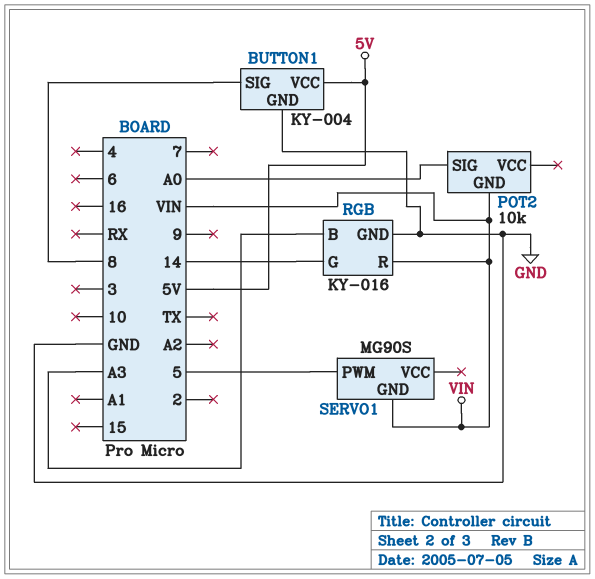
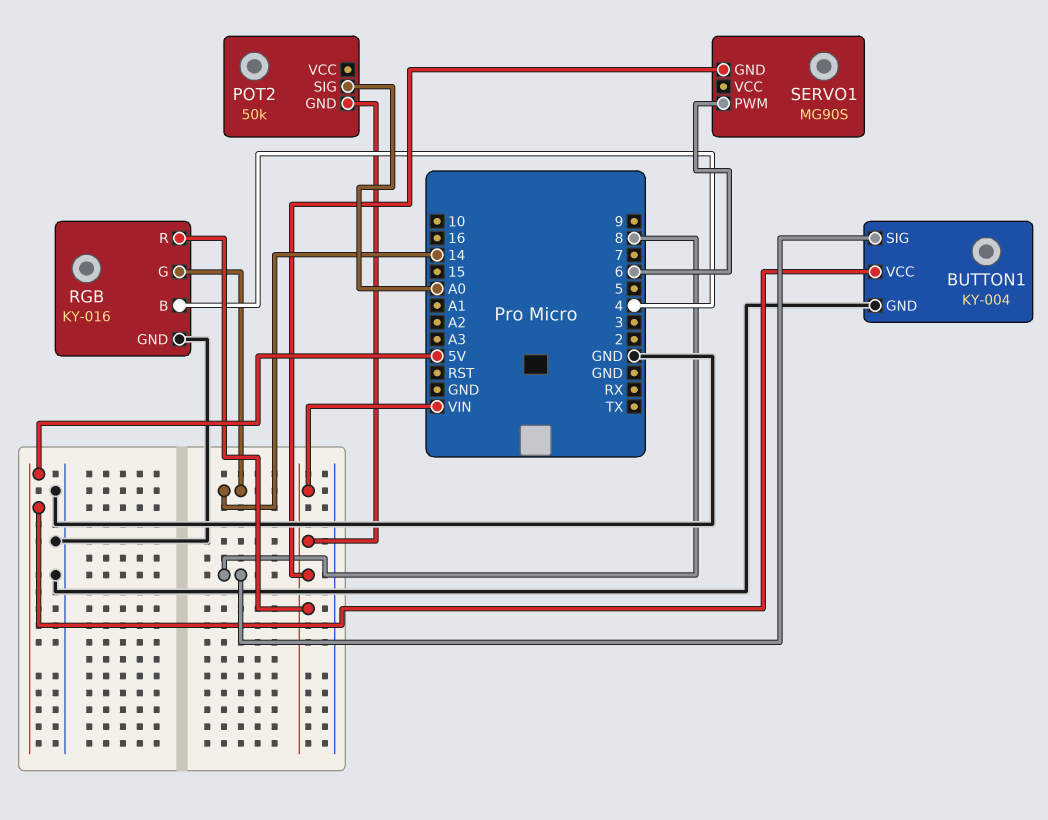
POT2: 10k -> 50k
RGB pin B: A3 -> 4
SERVO1 pin PWM: 5 -> 6

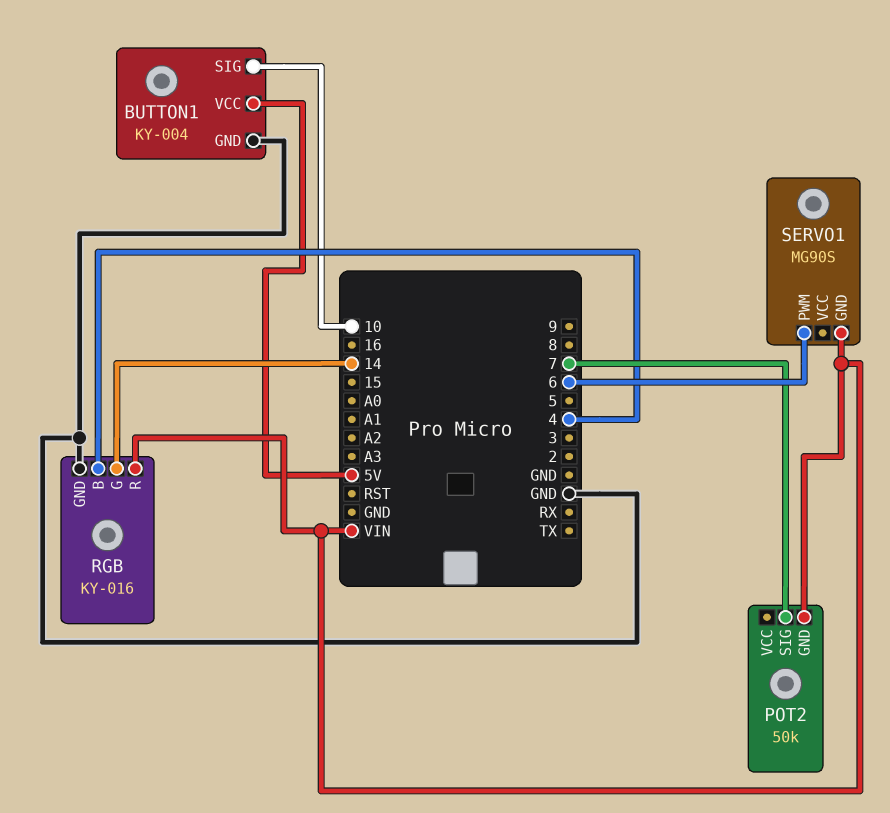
BUTTON1 pin SIG: 8 -> 10
POT2 pin SIG: A0 -> 7

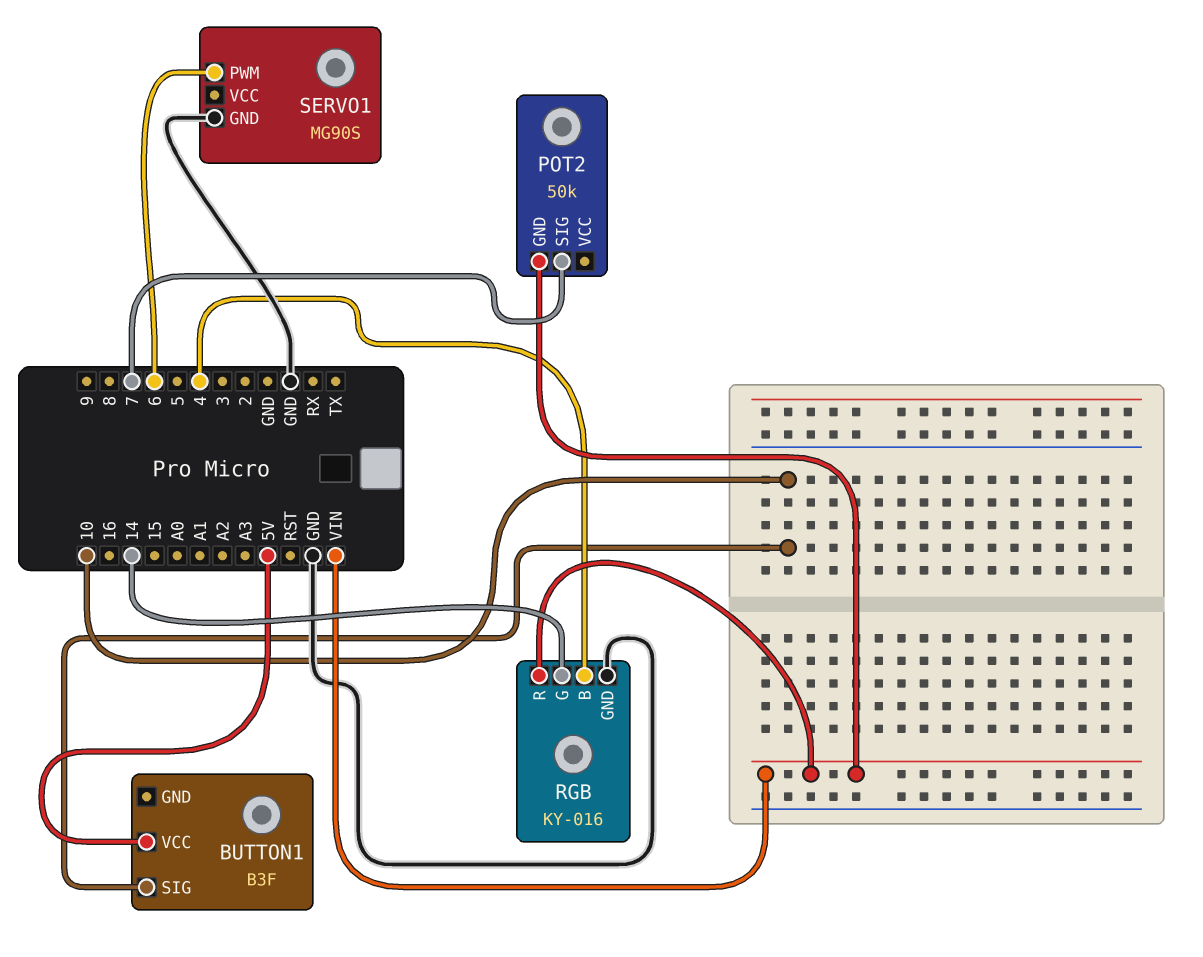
BUTTON1: KY-004 -> B3F
BUTTON1 pin GND: GND -> none
SERVO1 pin GND: VIN -> GND

